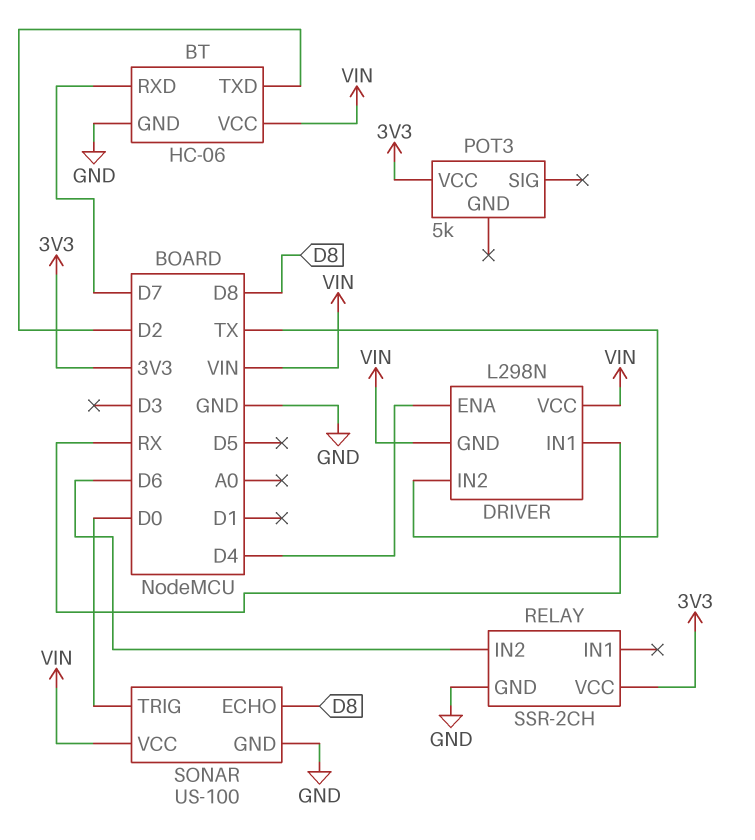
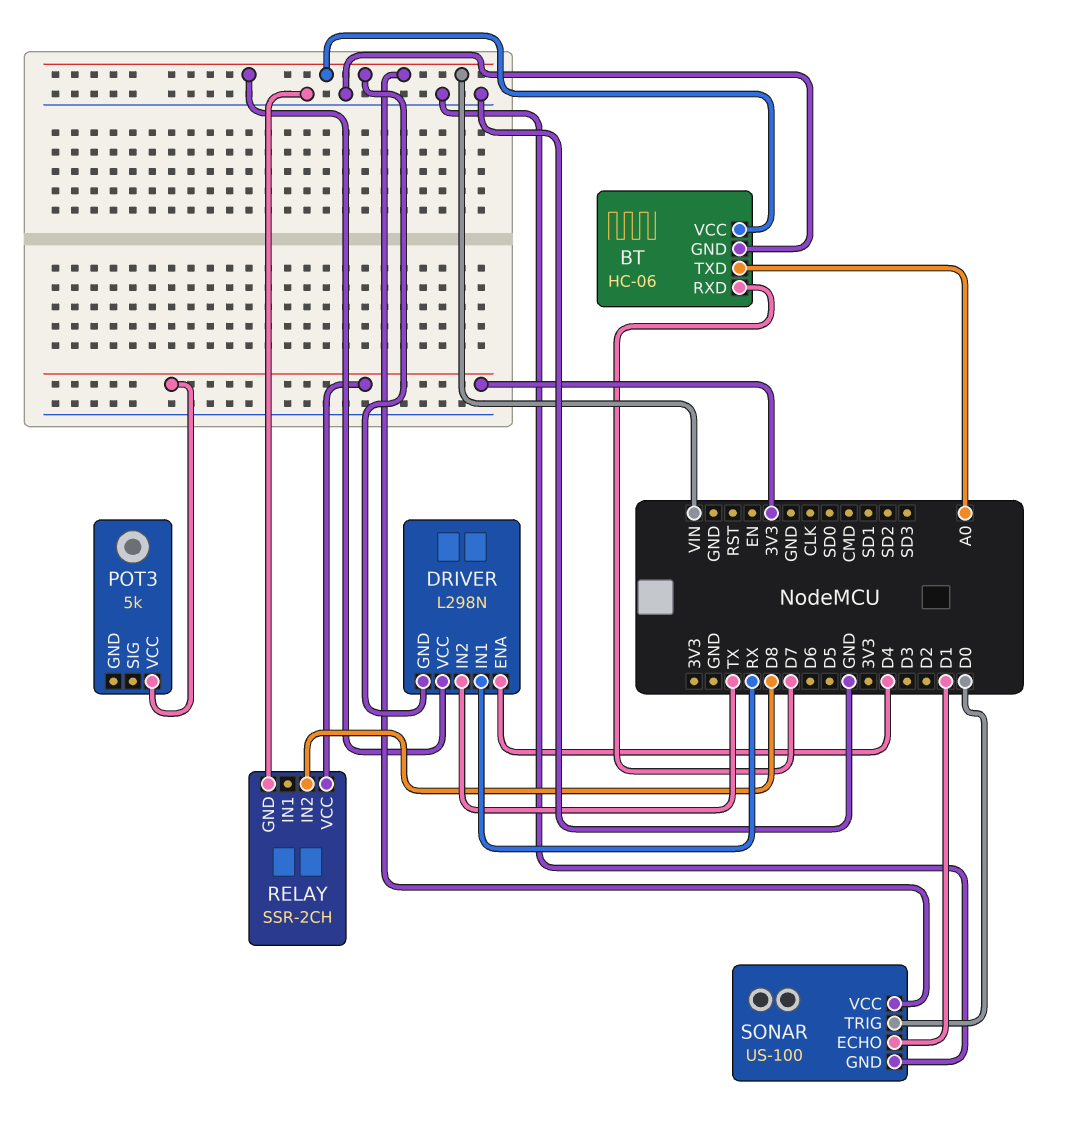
BT pin TXD: D2 -> A0
RELAY pin IN2: D6 -> D8
SONAR pin ECHO: D8 -> D1

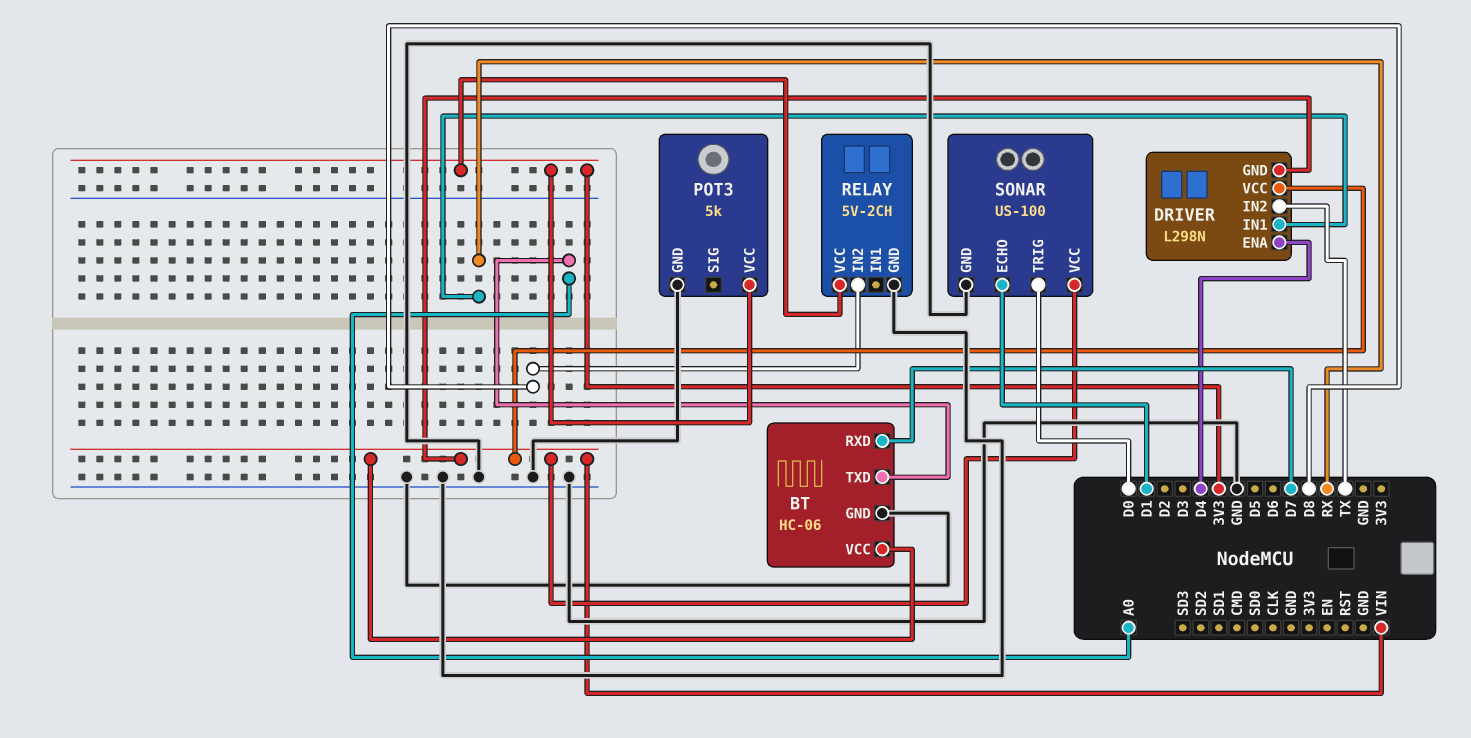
POT3 pin GND: none -> GND
RELAY: SSR-2CH -> 5V-2CH

